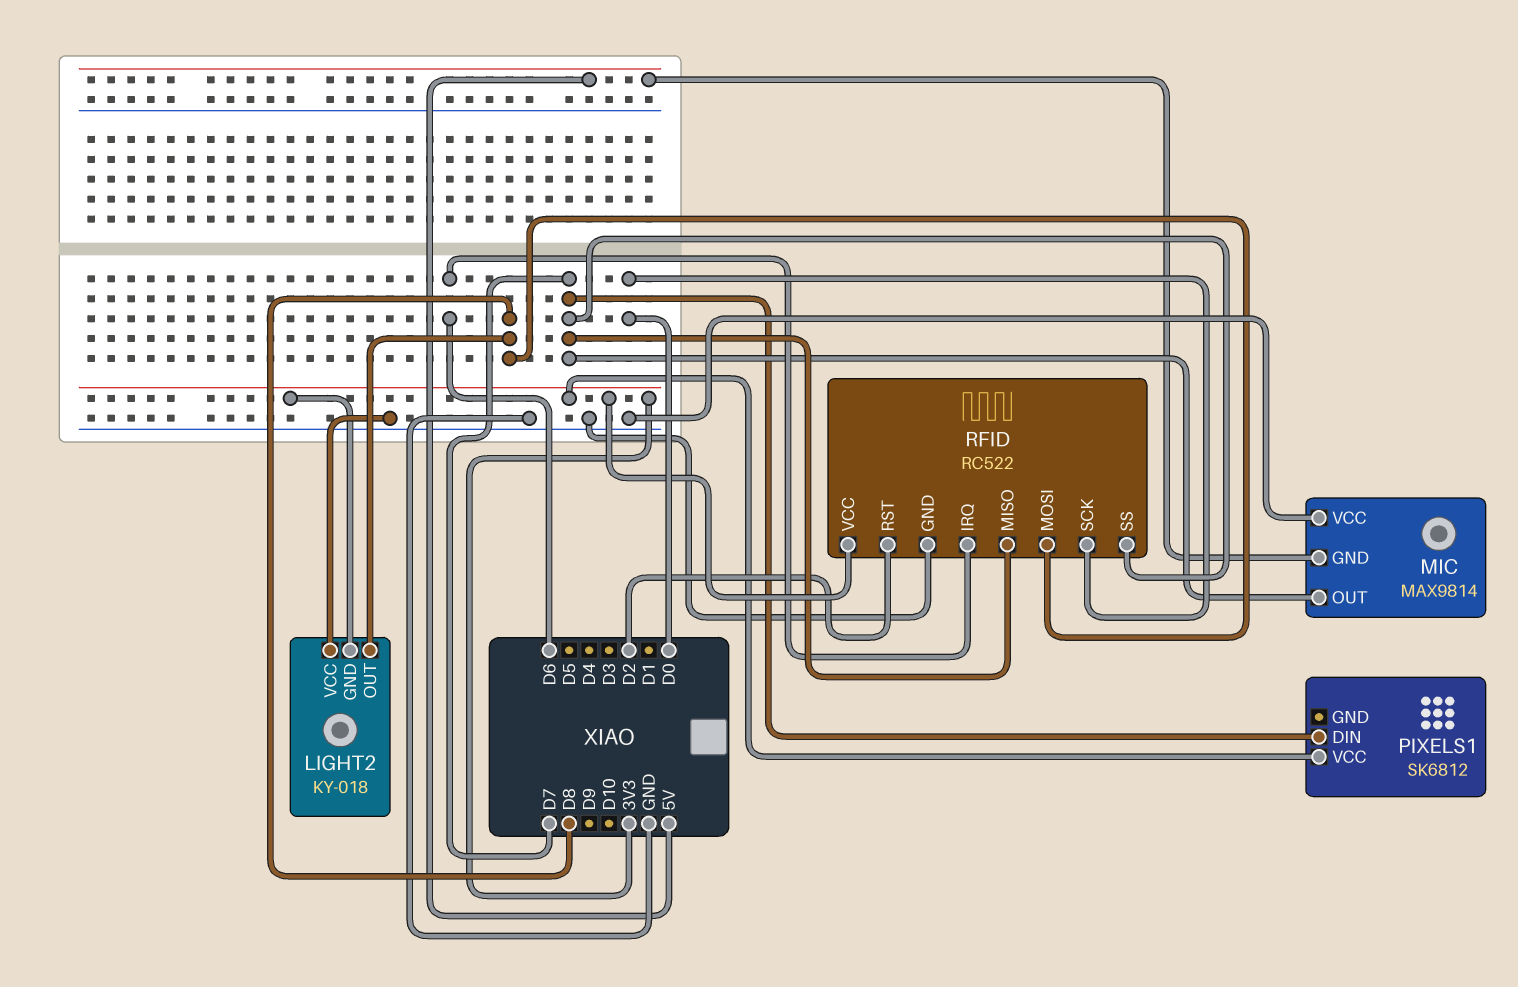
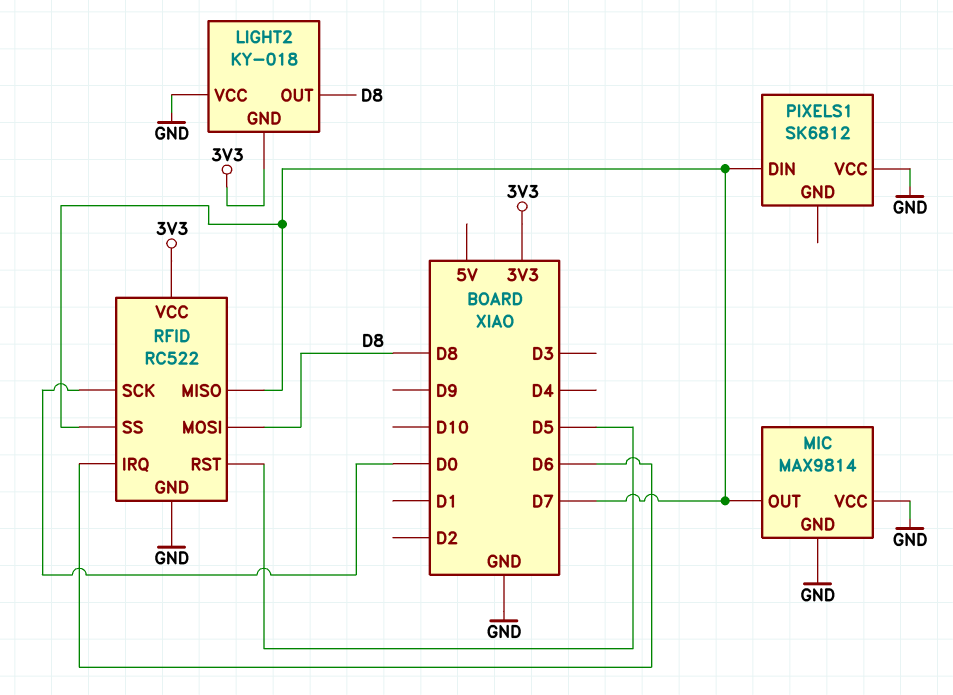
MIC pin GND: 5V -> GND
PIXELS1 pin VCC: 3V3 -> GND
RFID pin RST: D2 -> D5

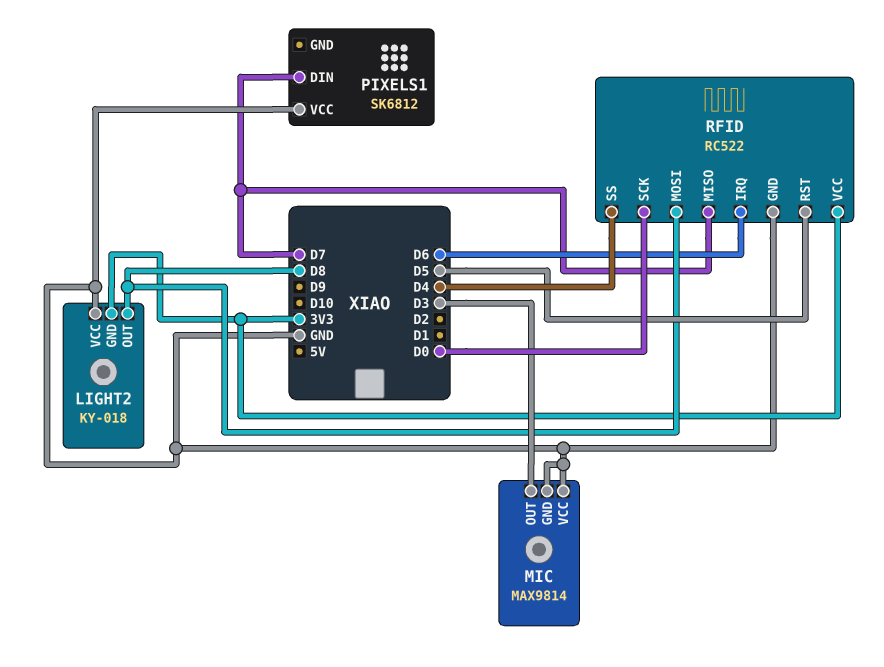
MIC pin OUT: D7 -> D3
RFID pin SS: D7 -> D4

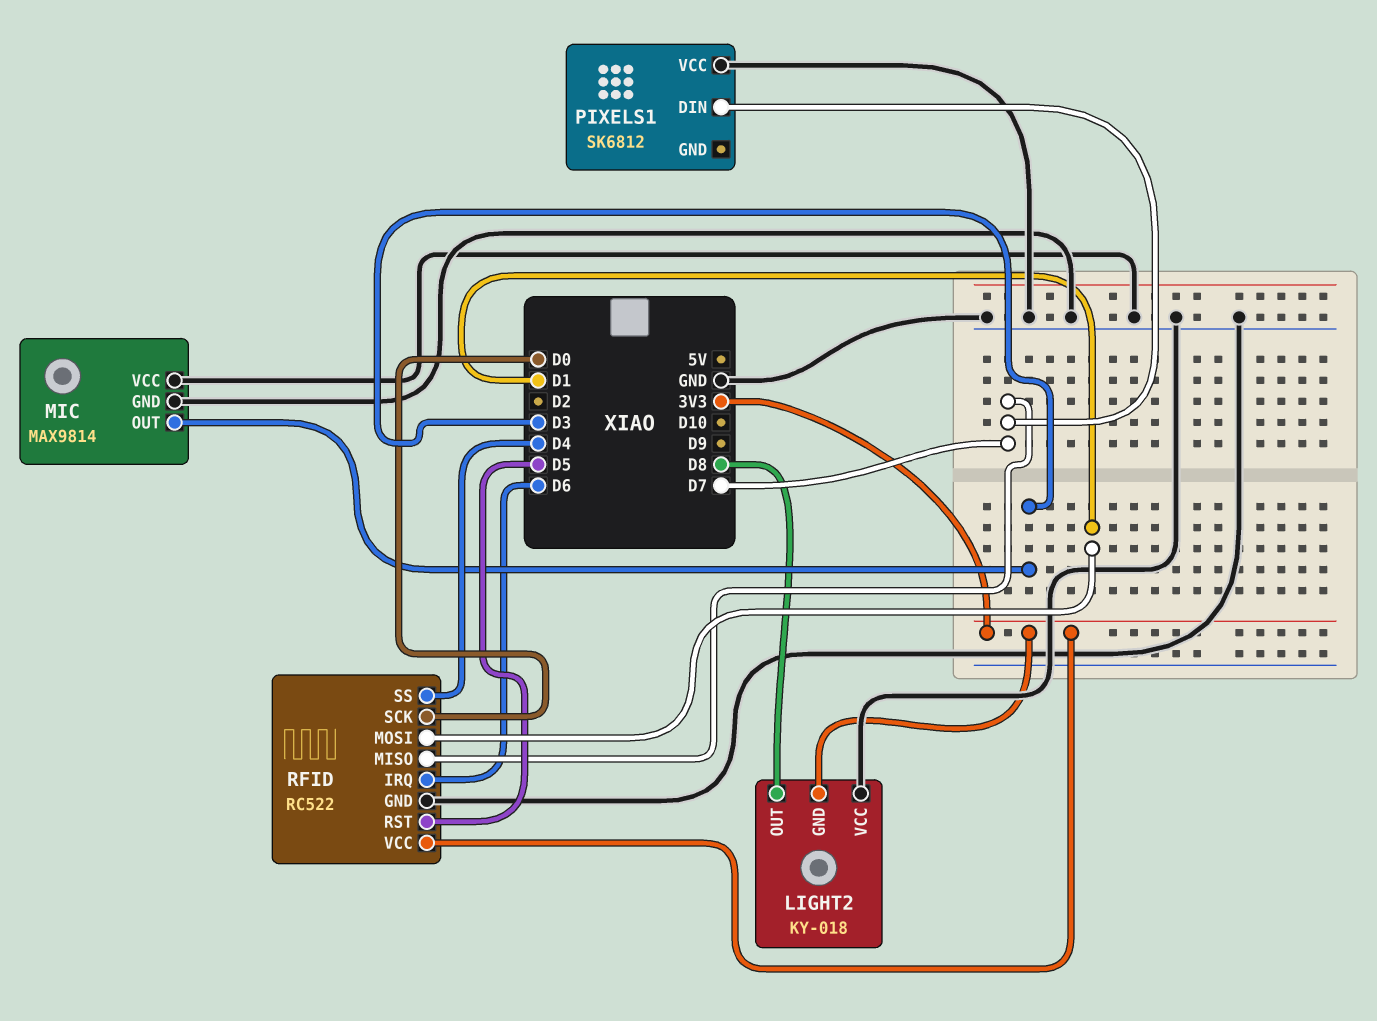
RFID pin MOSI: D8 -> D1

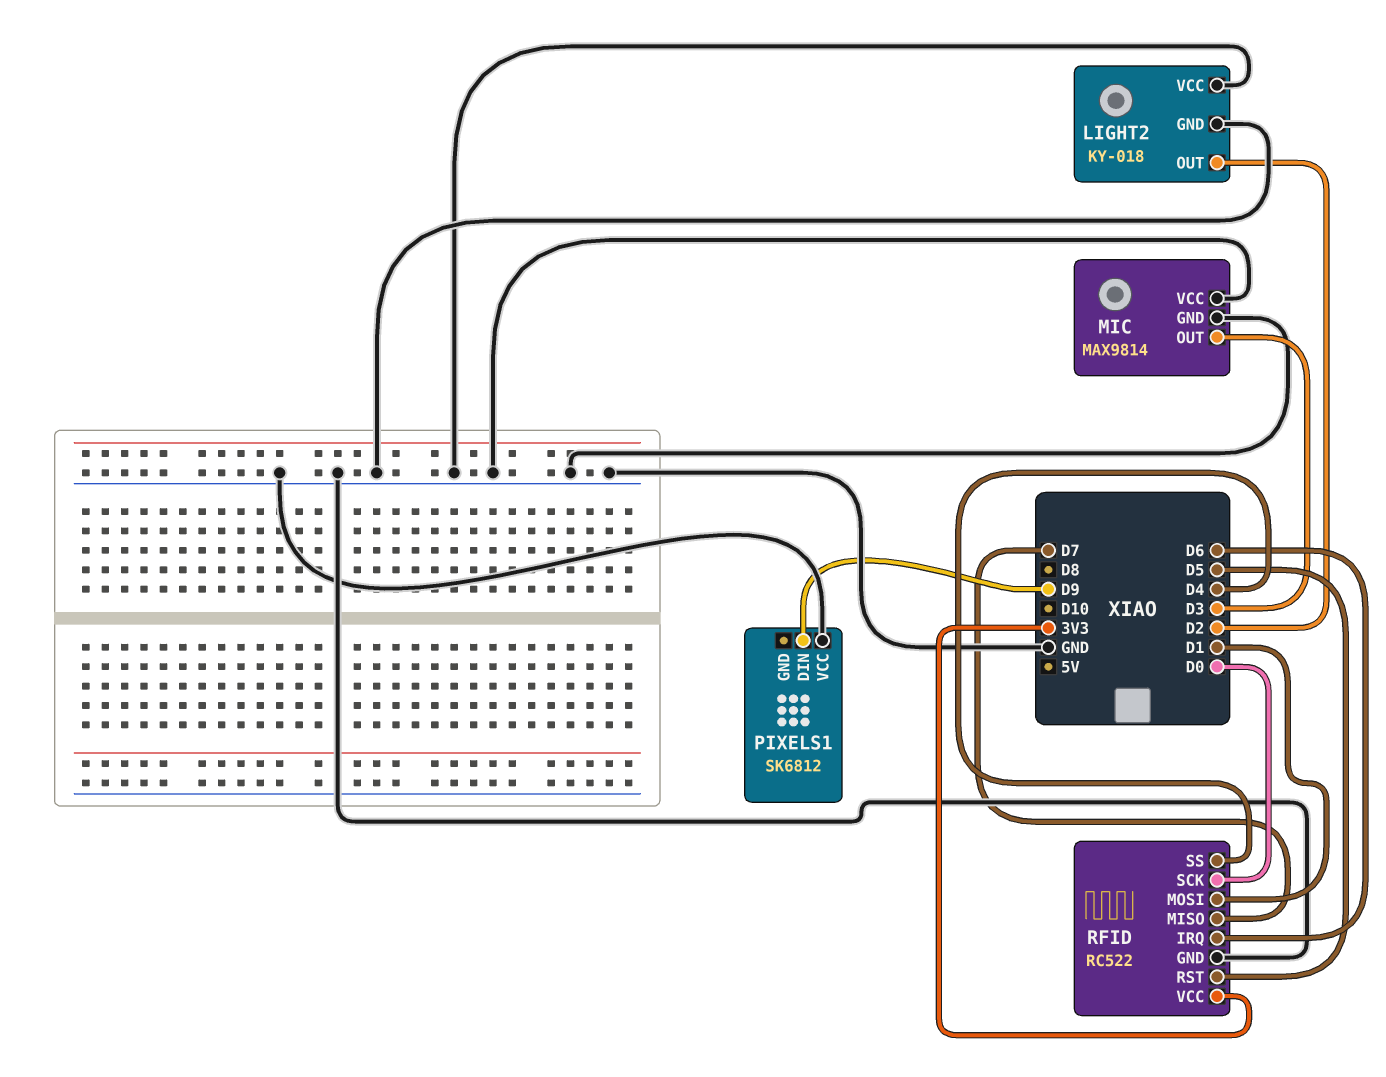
LIGHT2 pin GND: 3V3 -> GND
LIGHT2 pin OUT: D8 -> D2
PIXELS1 pin DIN: D7 -> D9

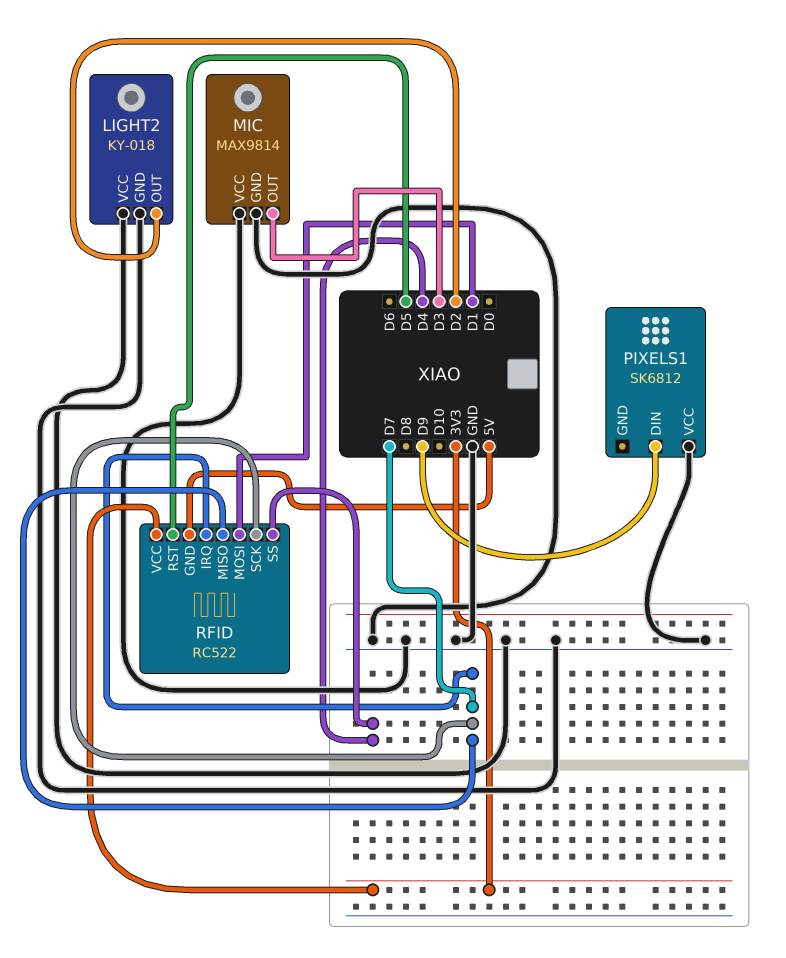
RFID pin GND: GND -> 5V
RFID pin IRQ: D6 -> D7
RFID pin SCK: D0 -> D7

